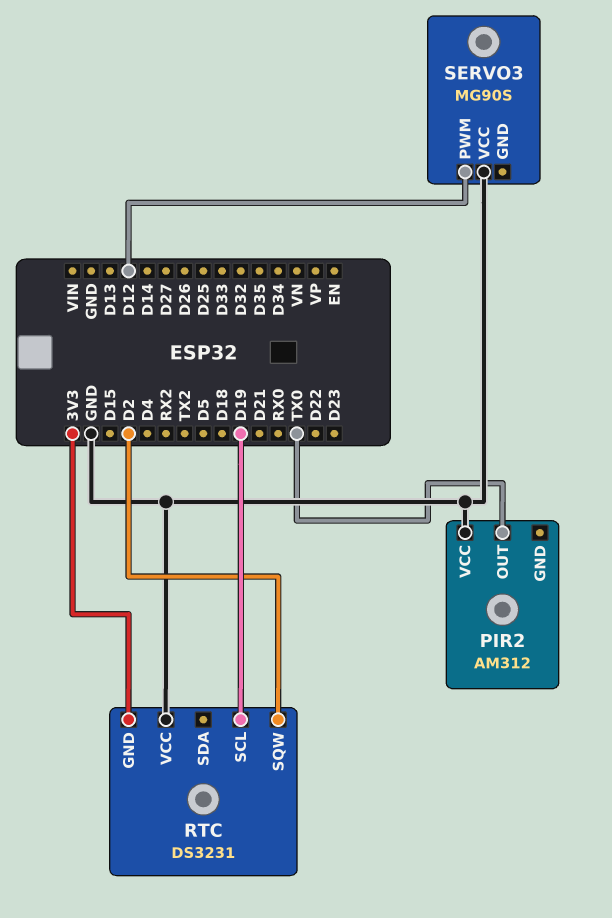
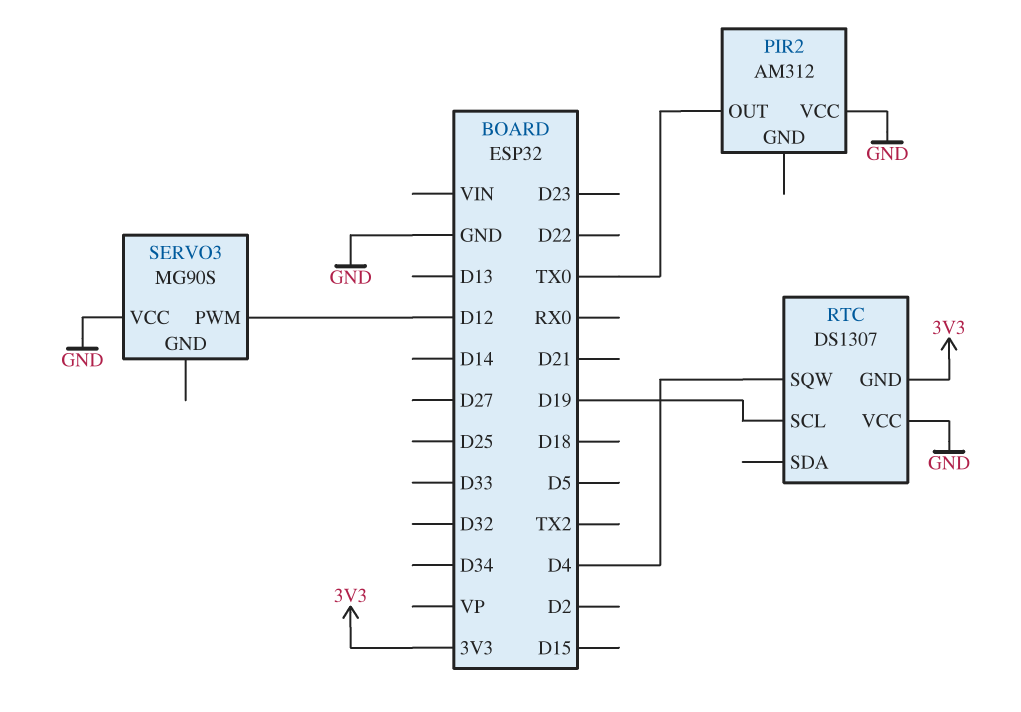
RTC: DS3231 -> DS1307
RTC pin SQW: D2 -> D4

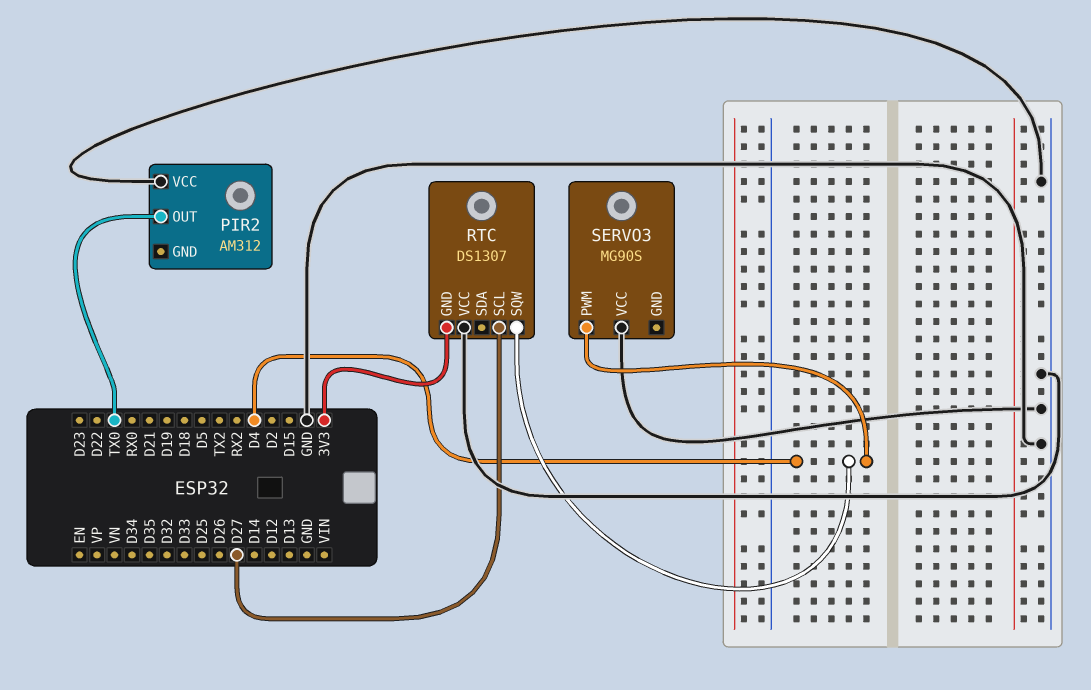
RTC pin SCL: D19 -> D27
SERVO3 pin PWM: D12 -> D4

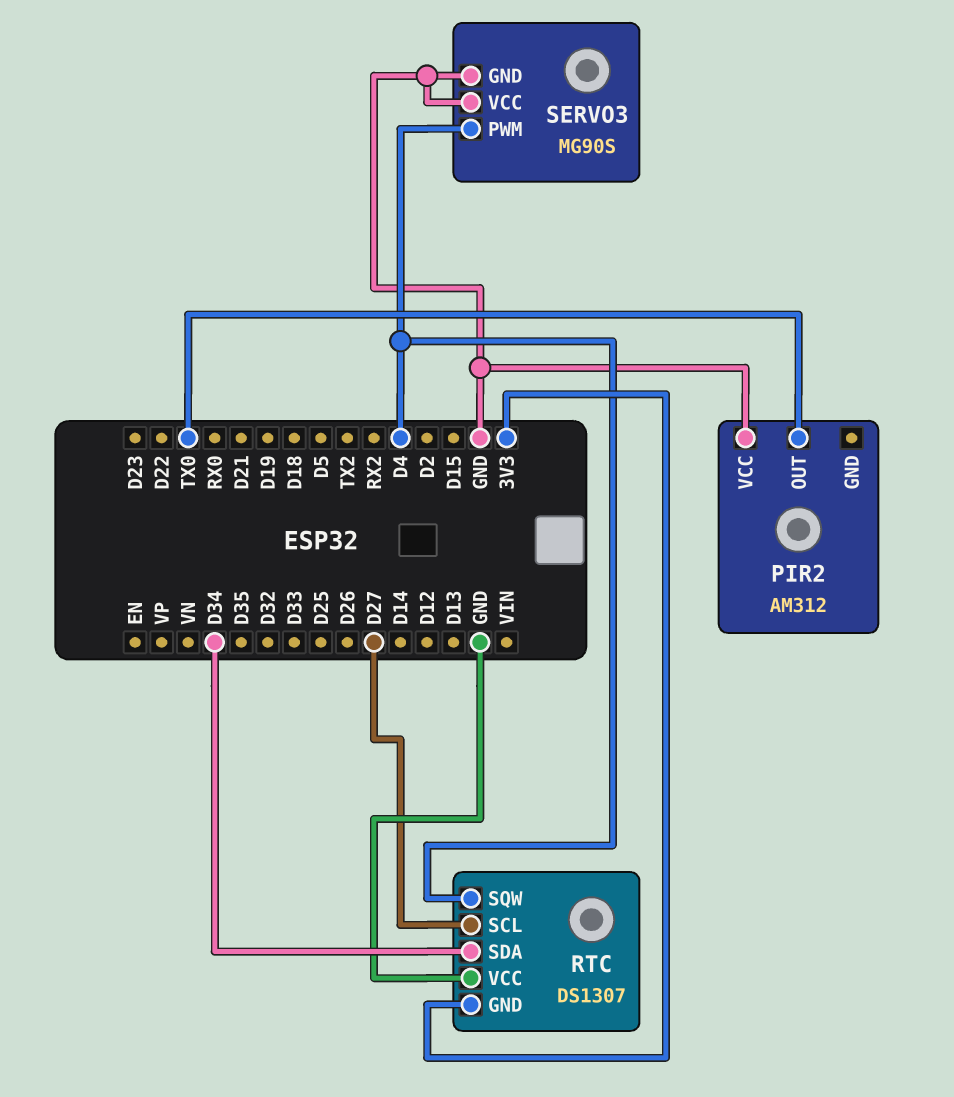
RTC pin SDA: none -> D34
SERVO3 pin GND: none -> GND

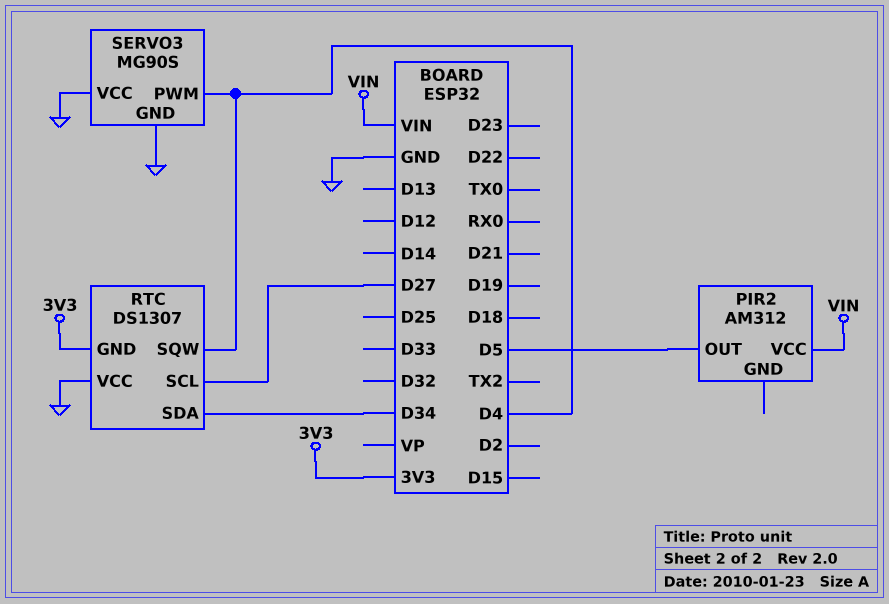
PIR2 pin OUT: TX0 -> D5
PIR2 pin VCC: GND -> VIN

